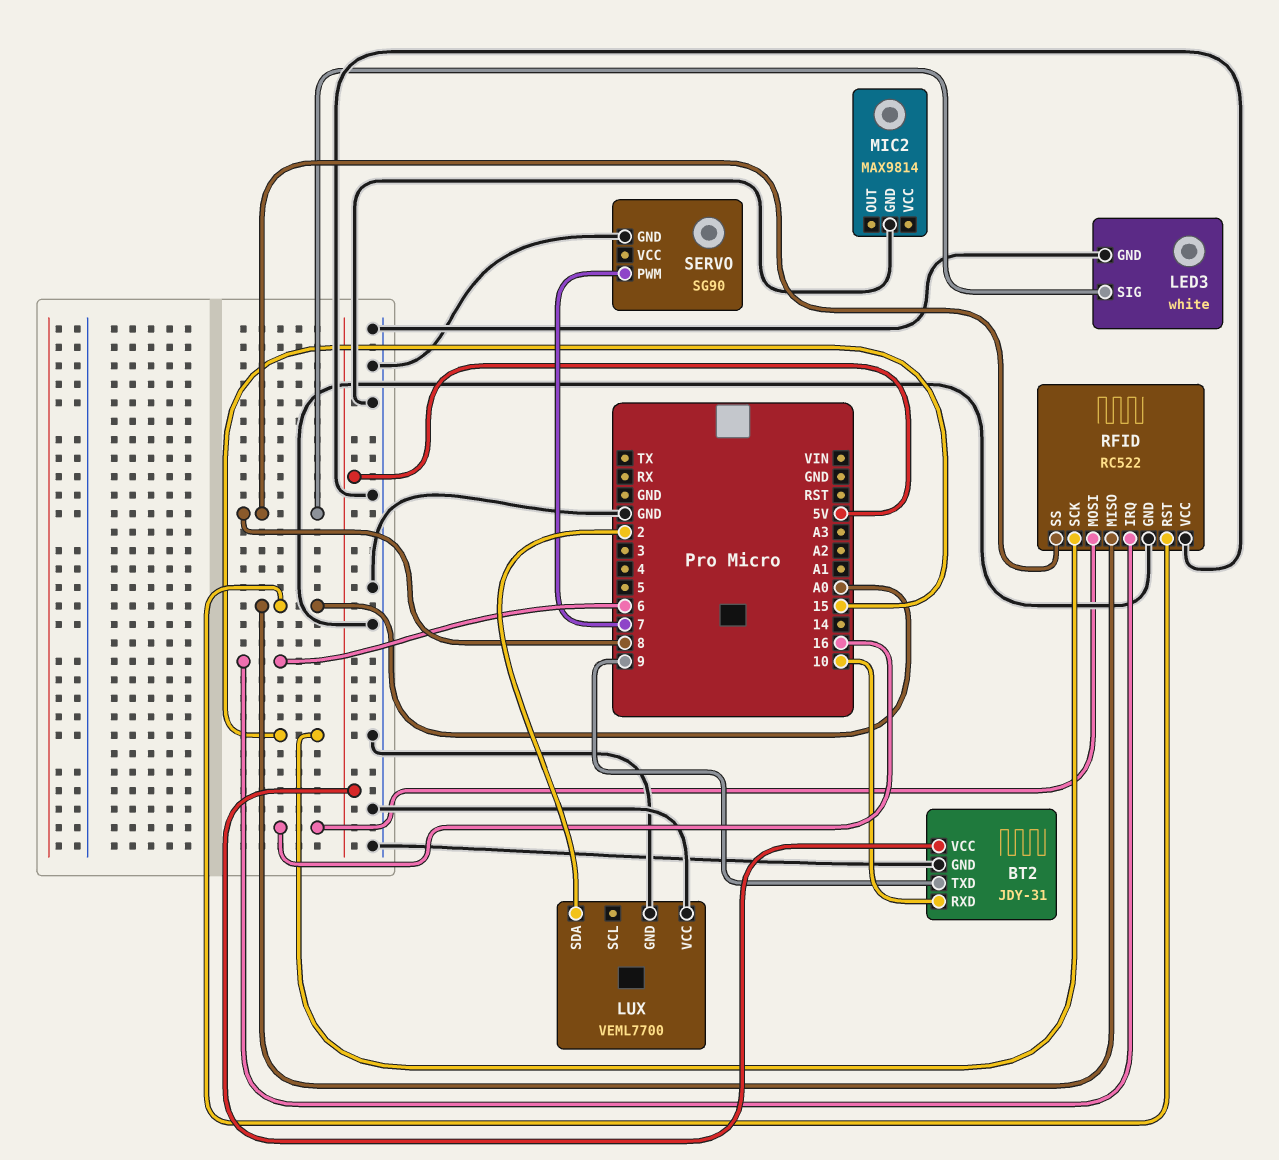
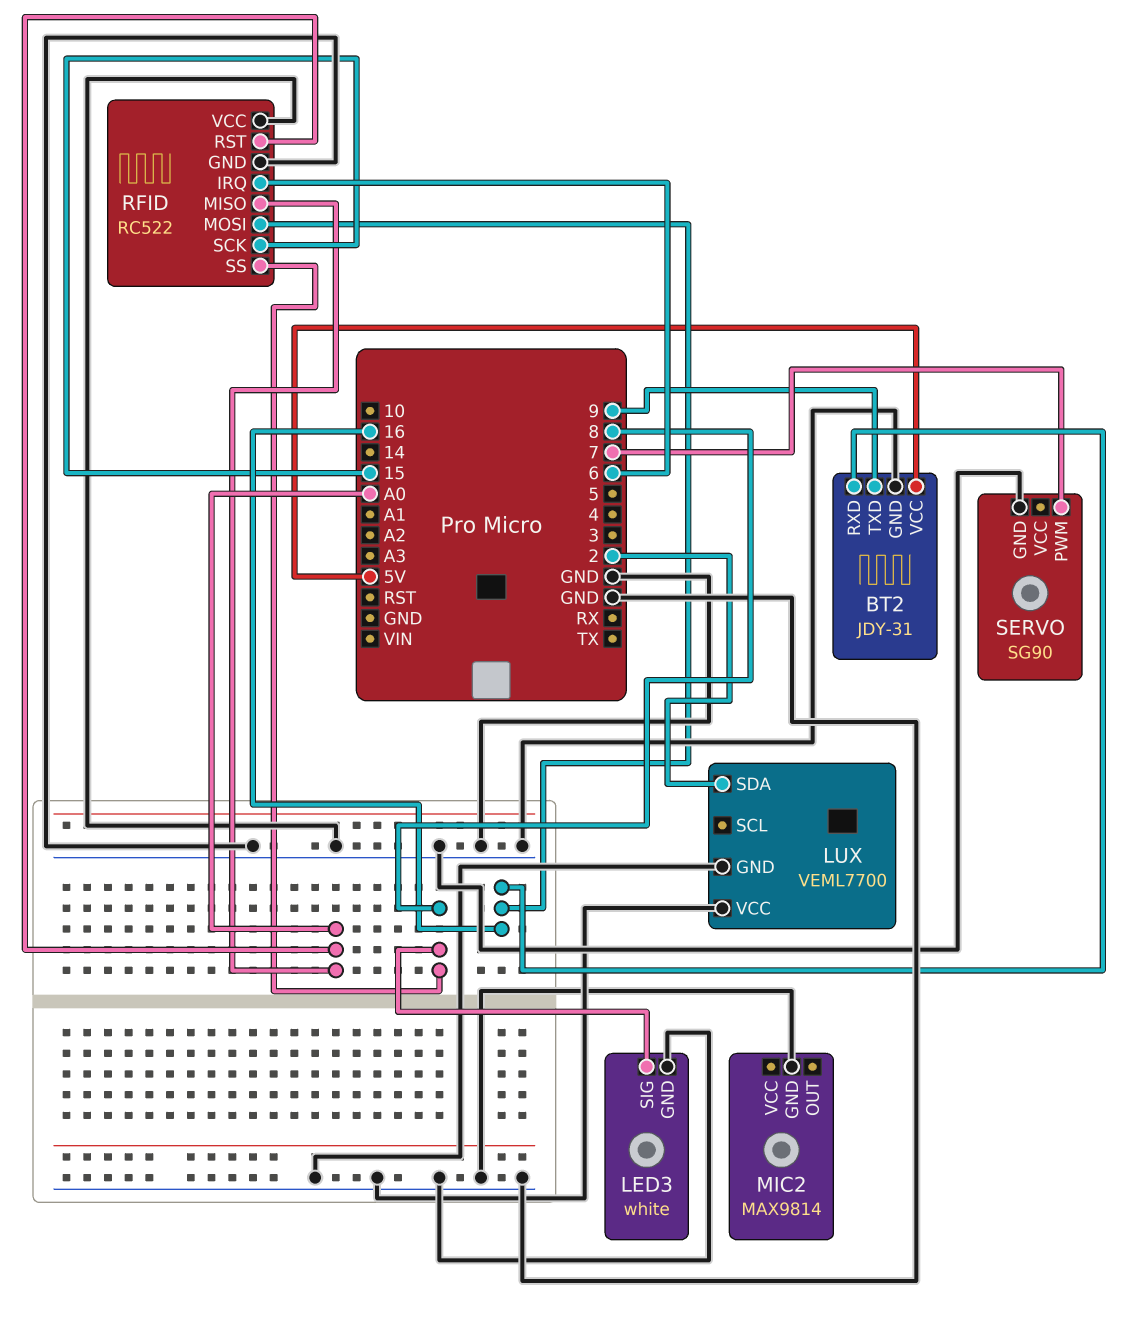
BT2 pin RXD: 10 -> 16

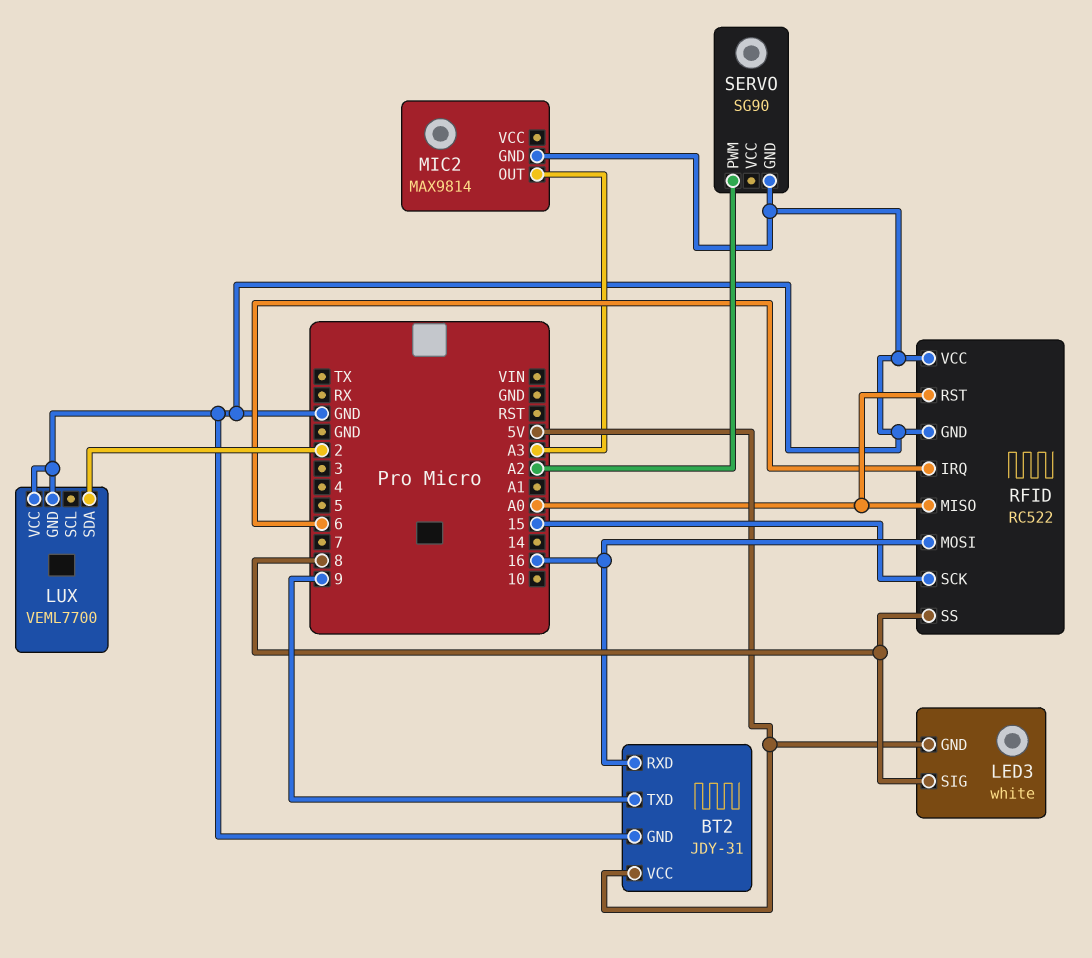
LED3 pin GND: GND -> 5V
MIC2 pin OUT: none -> A3
SERVO pin PWM: 7 -> A2

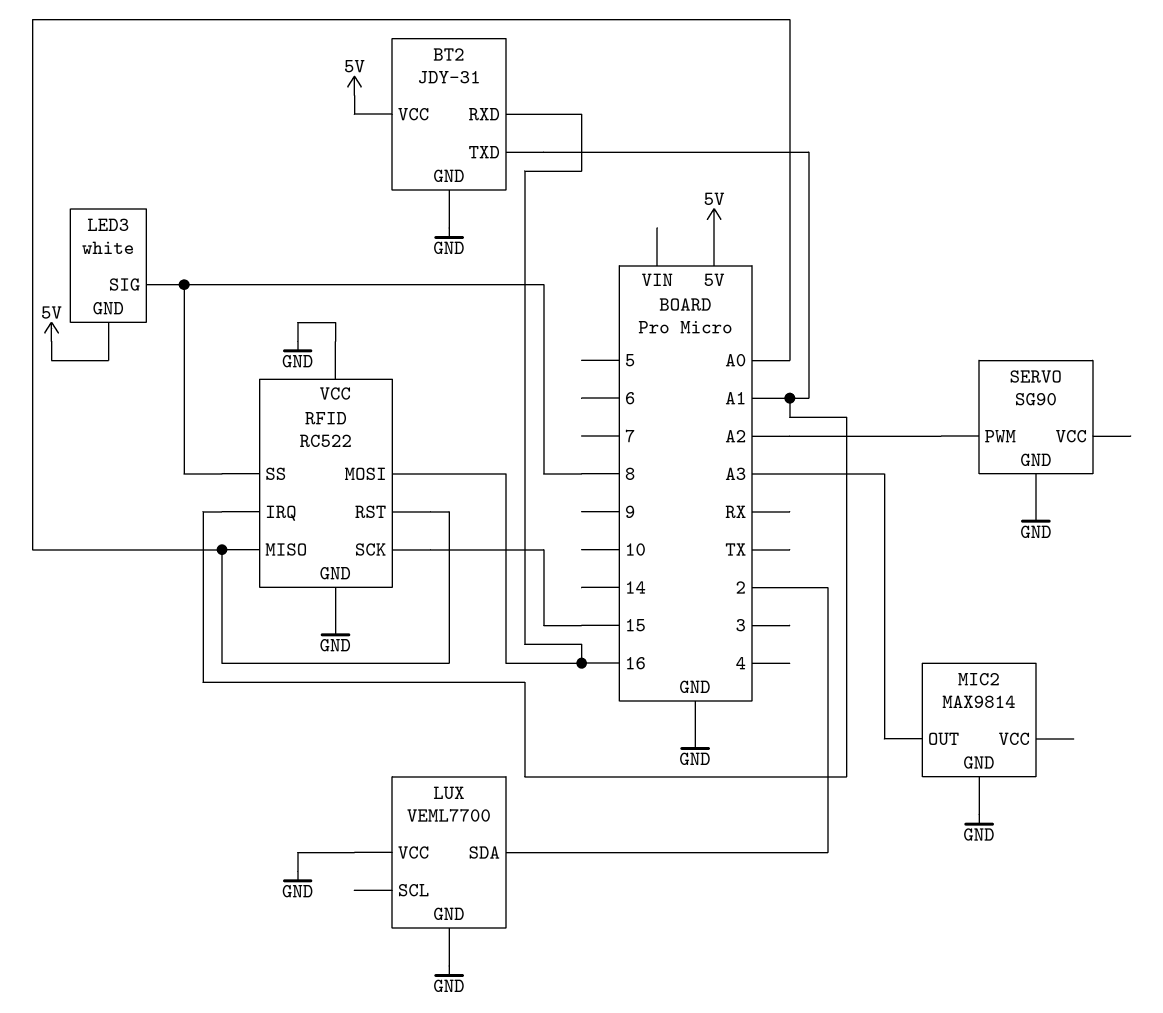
BT2 pin TXD: 9 -> A1
RFID pin IRQ: 6 -> A1

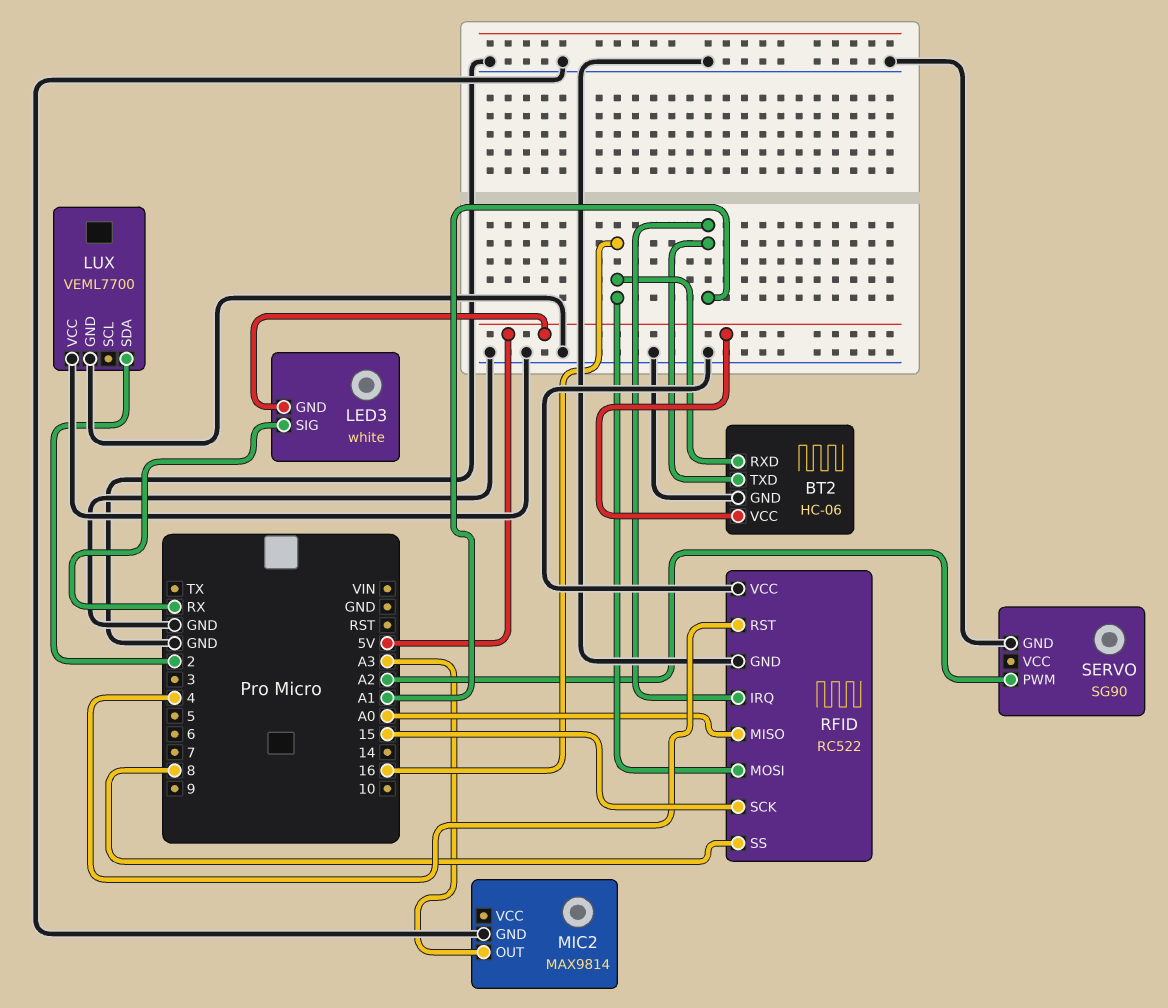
BT2: JDY-31 -> HC-06
LED3 pin SIG: 8 -> RX
RFID pin RST: A0 -> 4

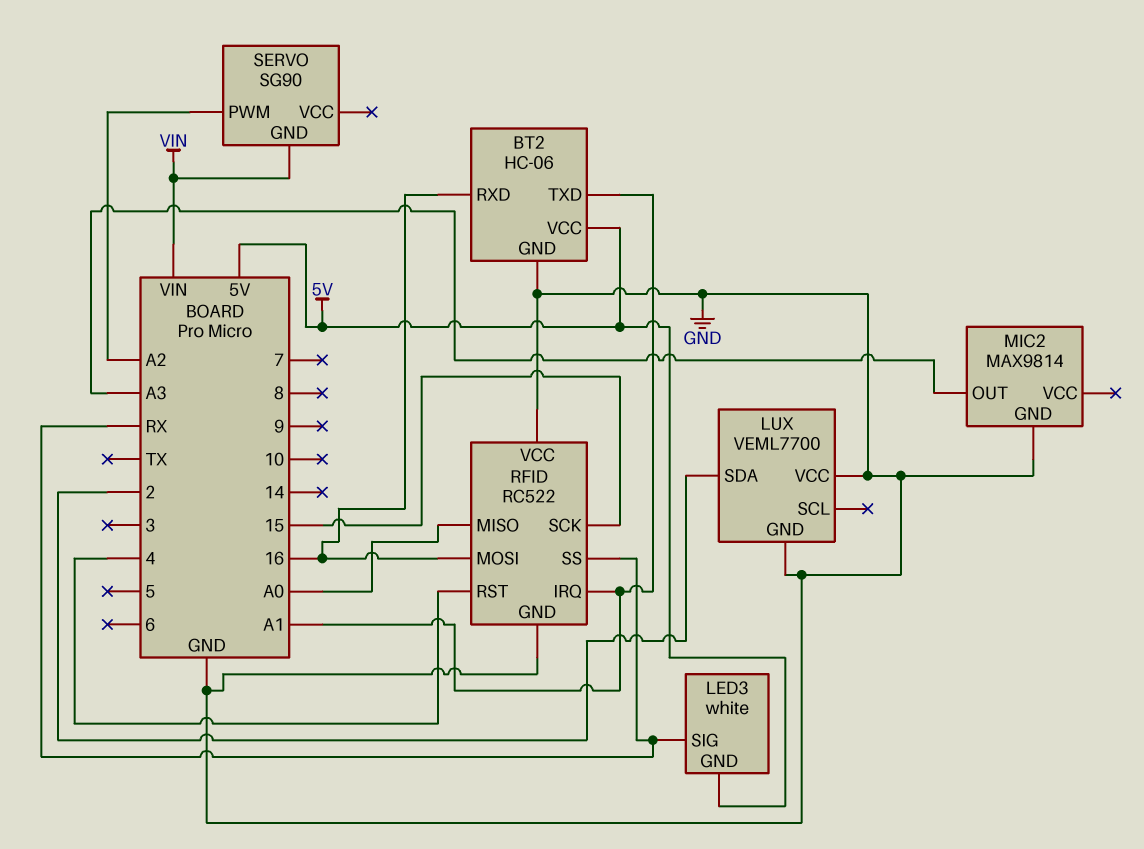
RFID pin SS: 8 -> RX
SERVO pin GND: GND -> VIN

